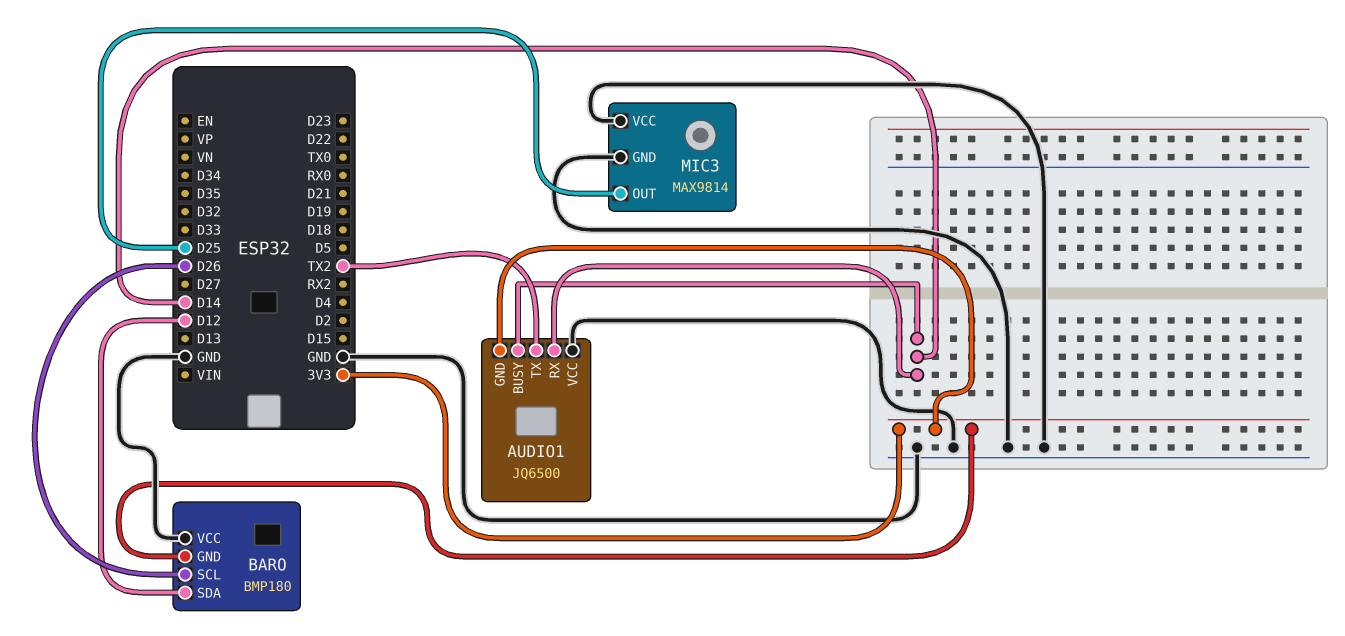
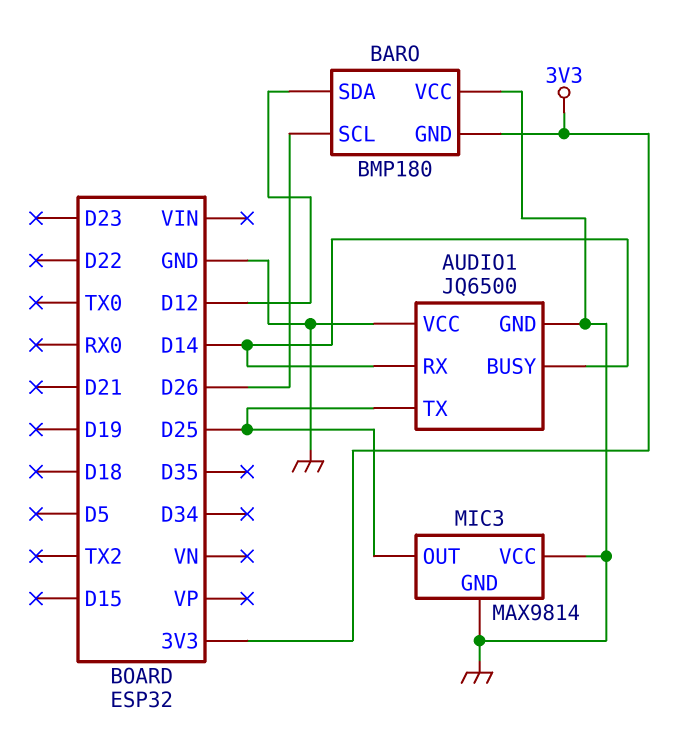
AUDIO1 pin GND: 3V3 -> GND
AUDIO1 pin TX: TX2 -> D25

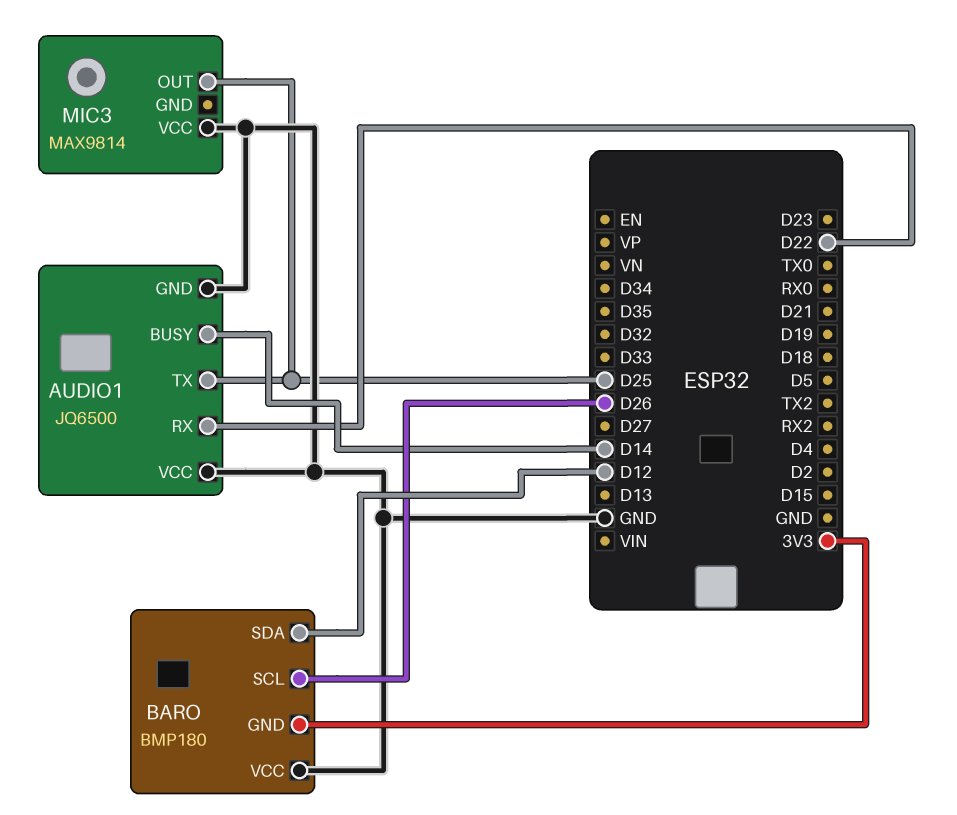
AUDIO1 pin RX: D14 -> D22
MIC3 pin GND: GND -> none

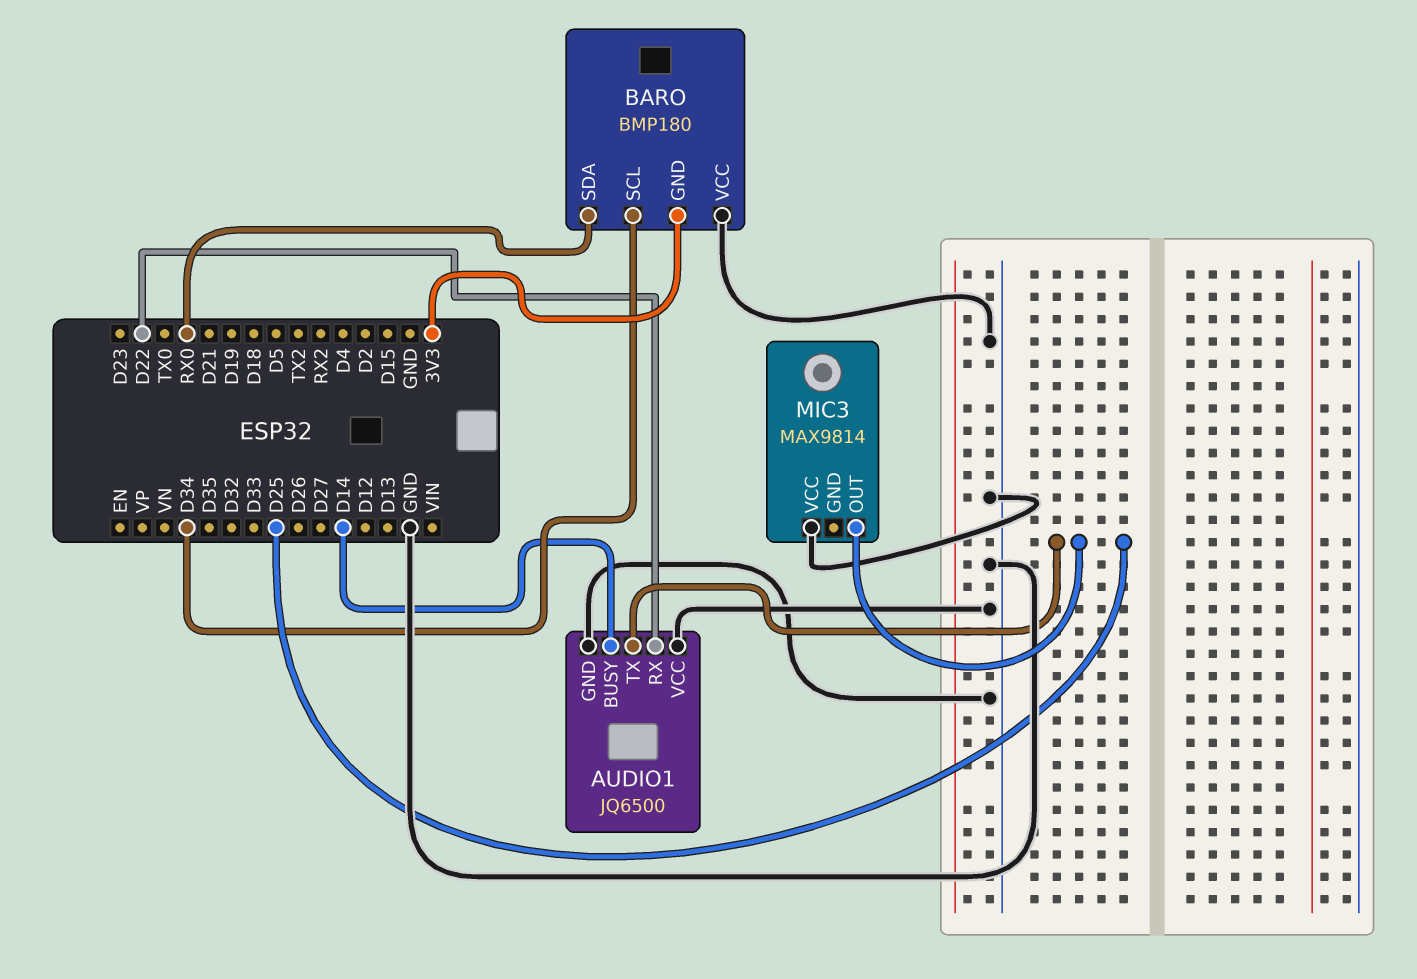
BARO pin SCL: D26 -> D34
BARO pin SDA: D12 -> RX0

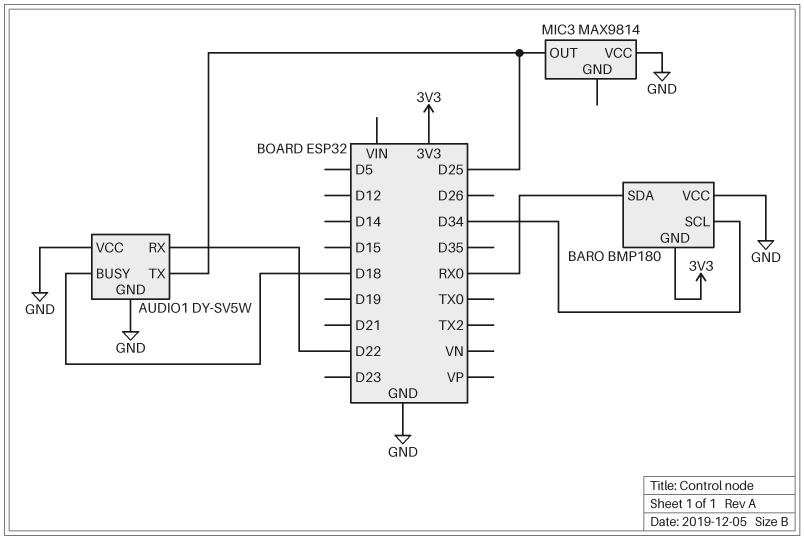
AUDIO1: JQ6500 -> DY-SV5W
AUDIO1 pin BUSY: D14 -> D18

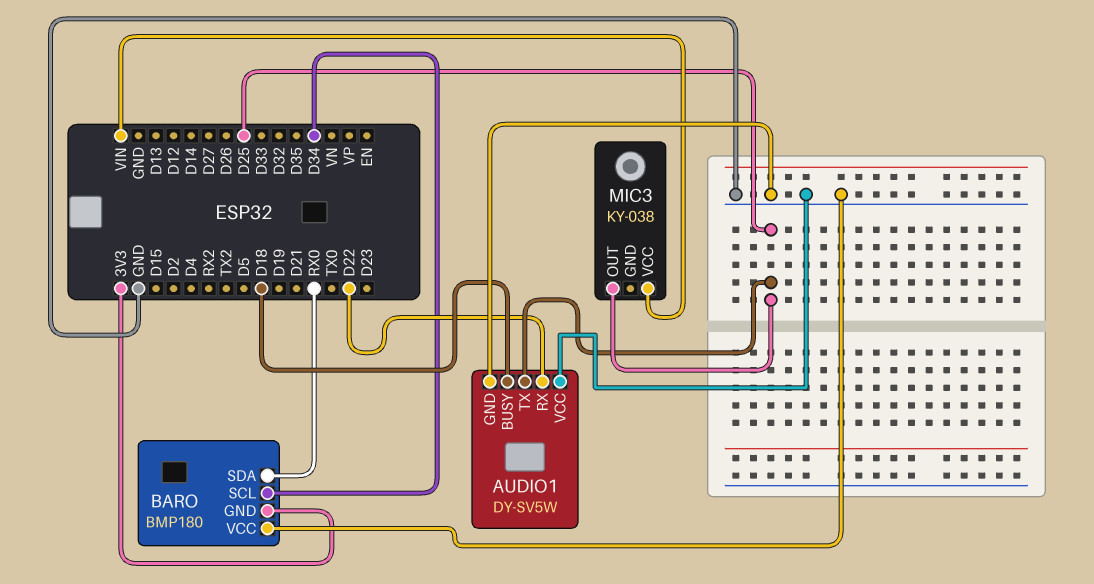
MIC3: MAX9814 -> KY-038
MIC3 pin VCC: GND -> VIN

